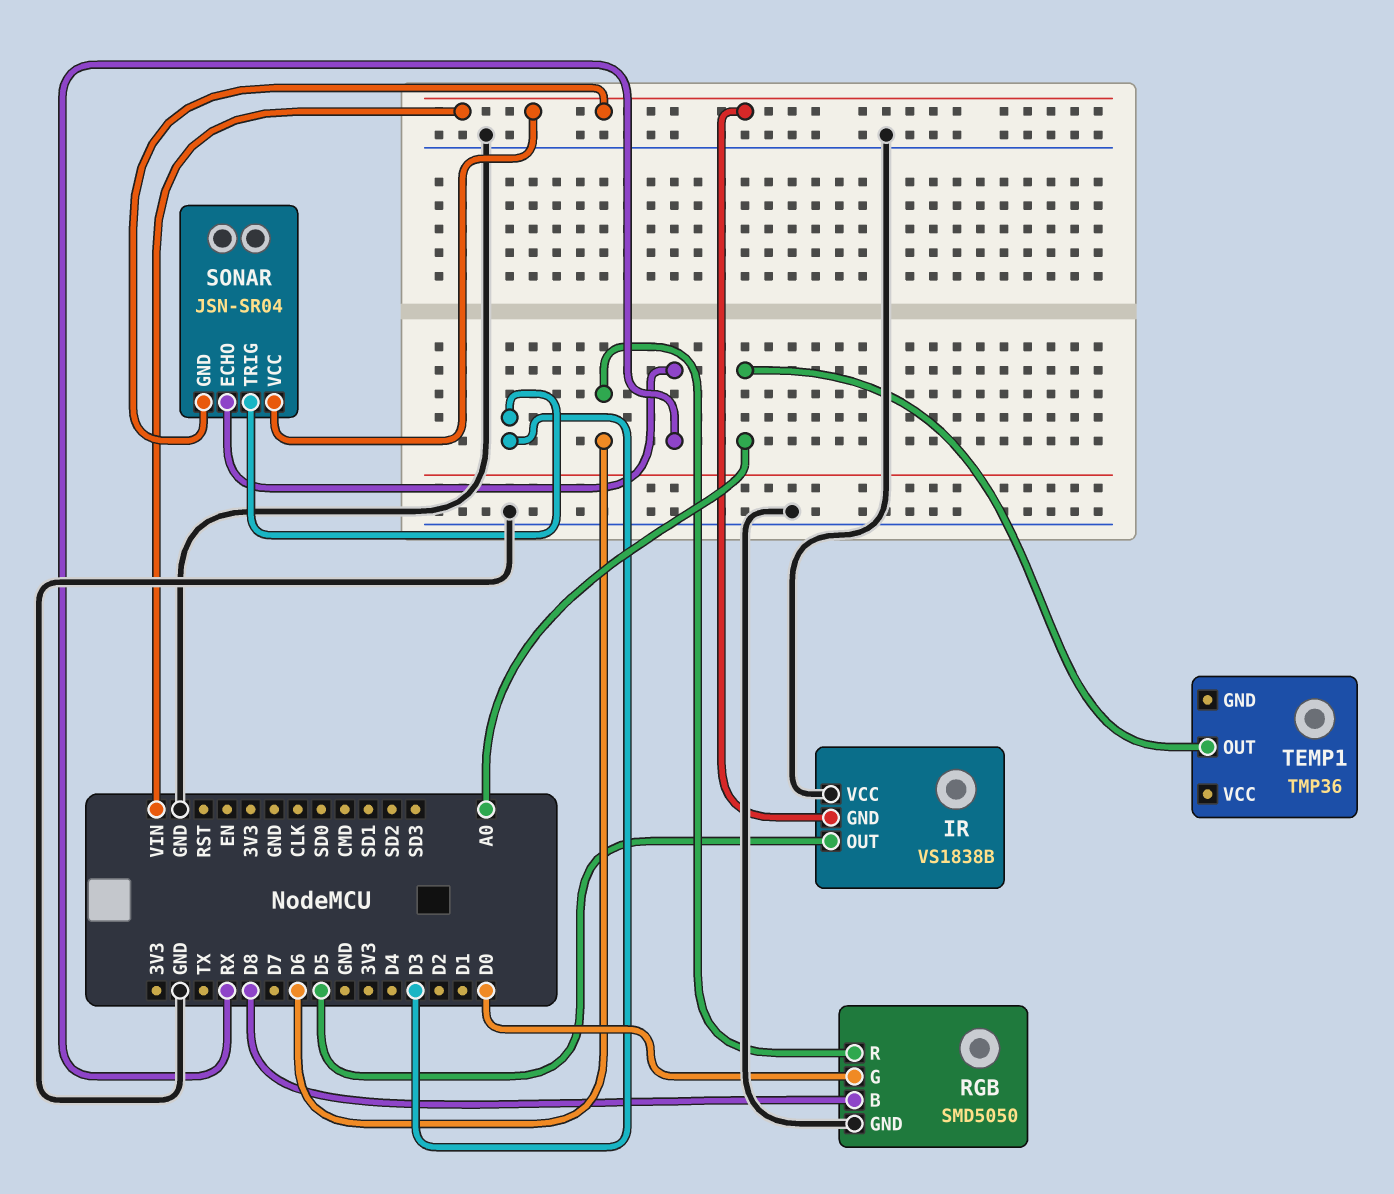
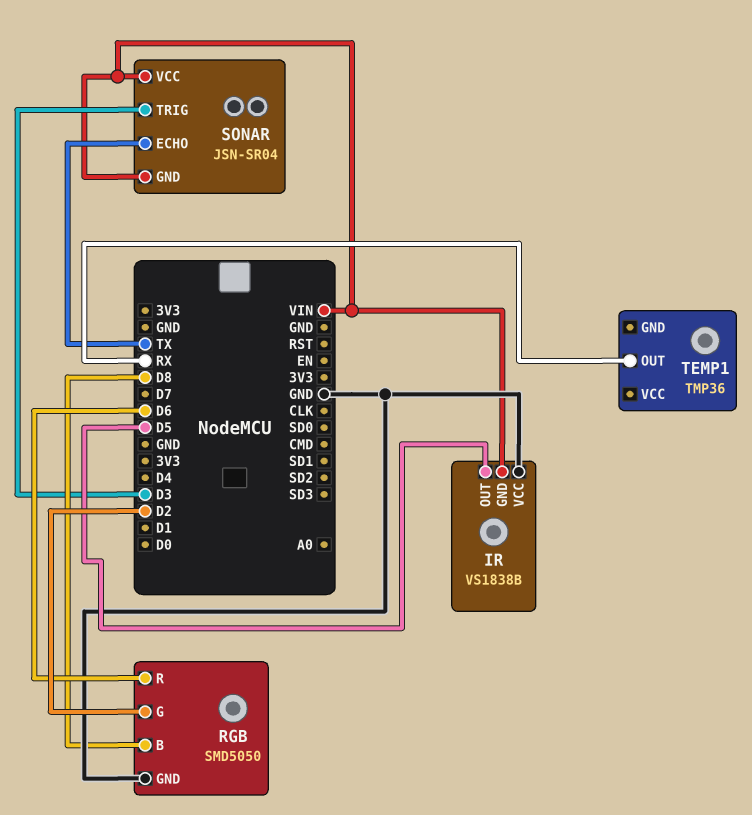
RGB pin G: D0 -> D2
SONAR pin ECHO: RX -> TX
TEMP1 pin OUT: A0 -> RX

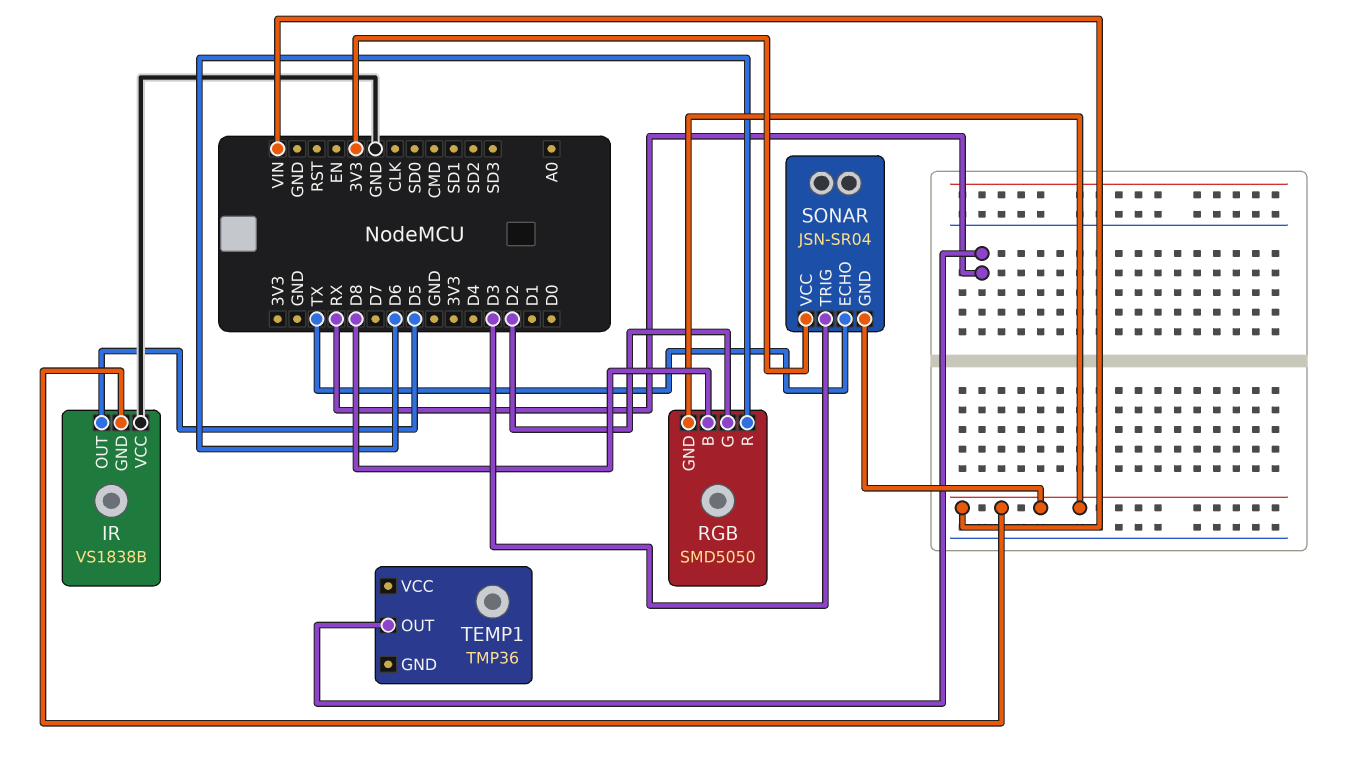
RGB pin GND: GND -> VIN
SONAR pin VCC: VIN -> 3V3

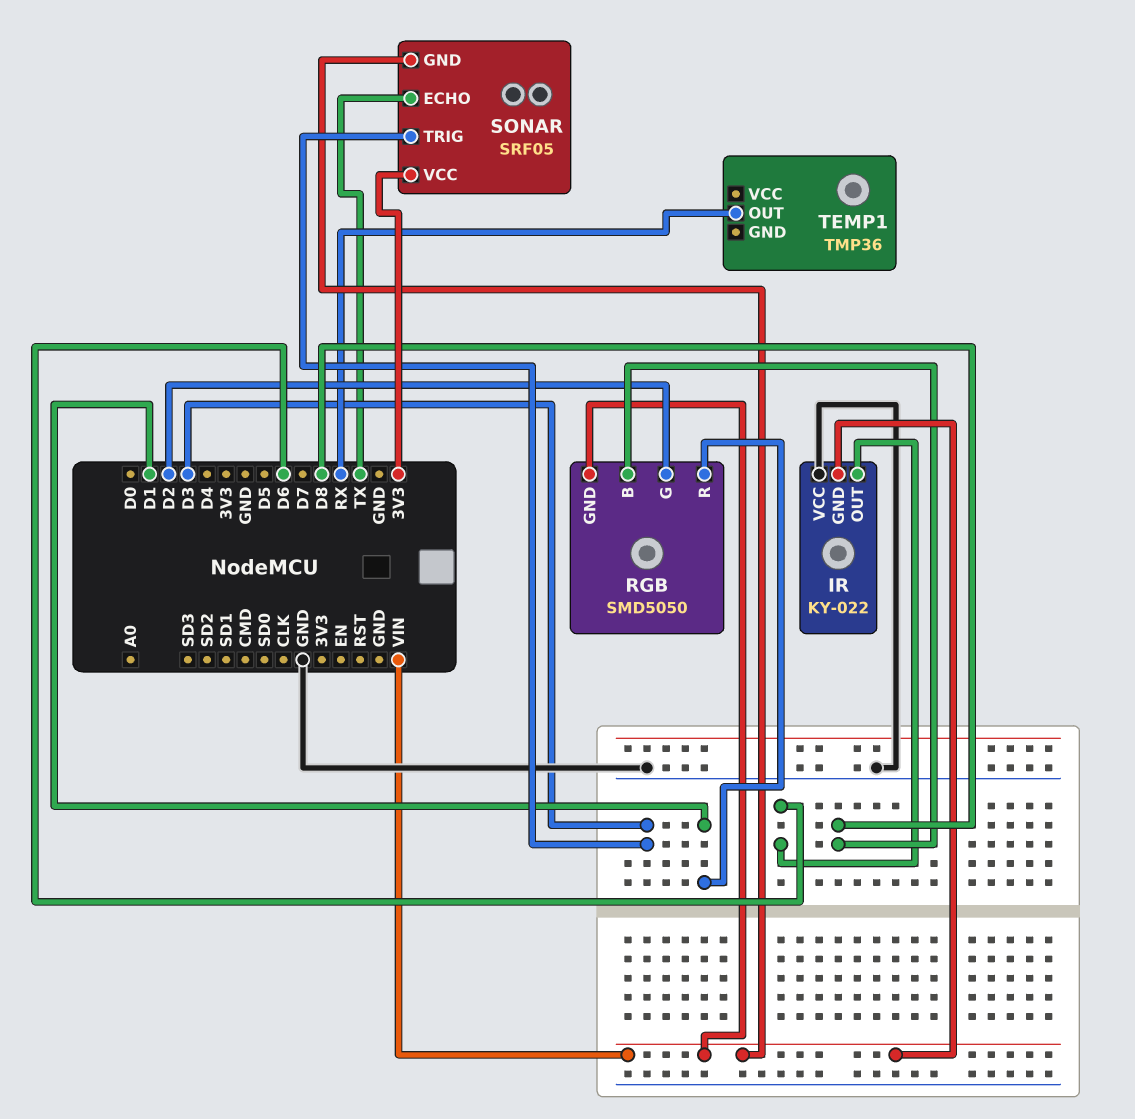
IR: VS1838B -> KY-022
IR pin OUT: D5 -> D6
RGB pin R: D6 -> D1
SONAR: JSN-SR04 -> SRF05

